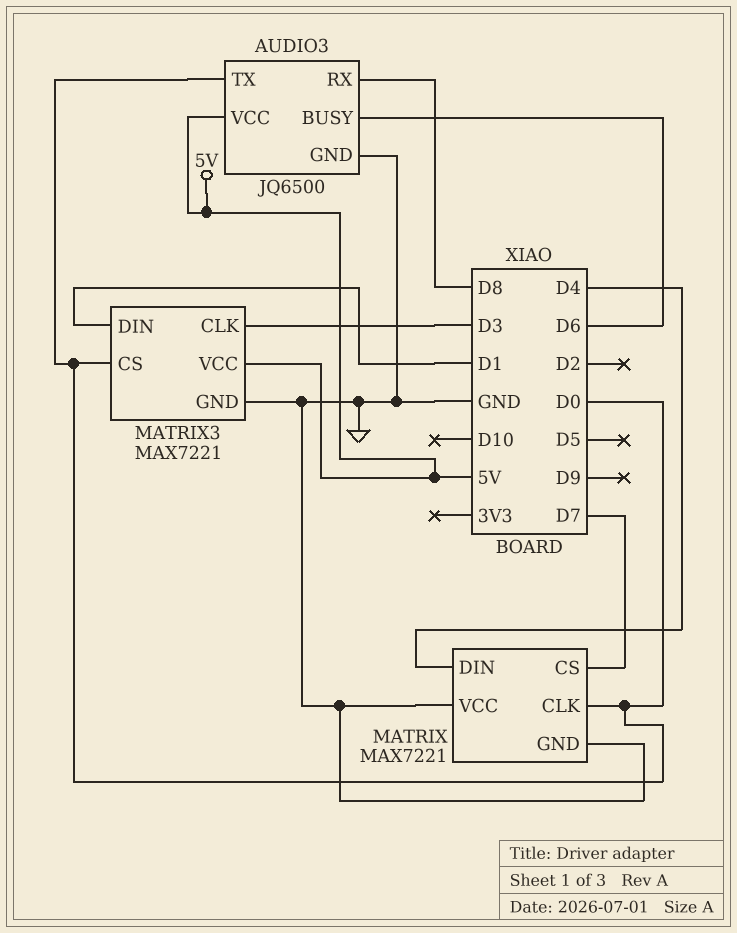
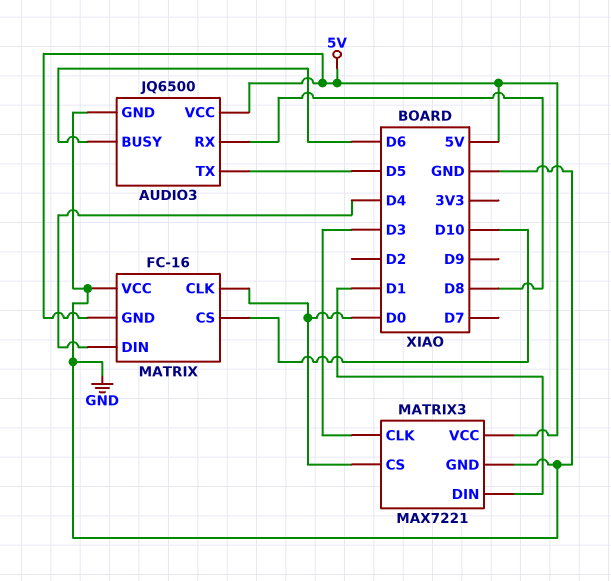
AUDIO3 pin TX: D0 -> D5
MATRIX: MAX7221 -> FC-16
MATRIX pin CS: D7 -> D10
MATRIX pin GND: GND -> 5V

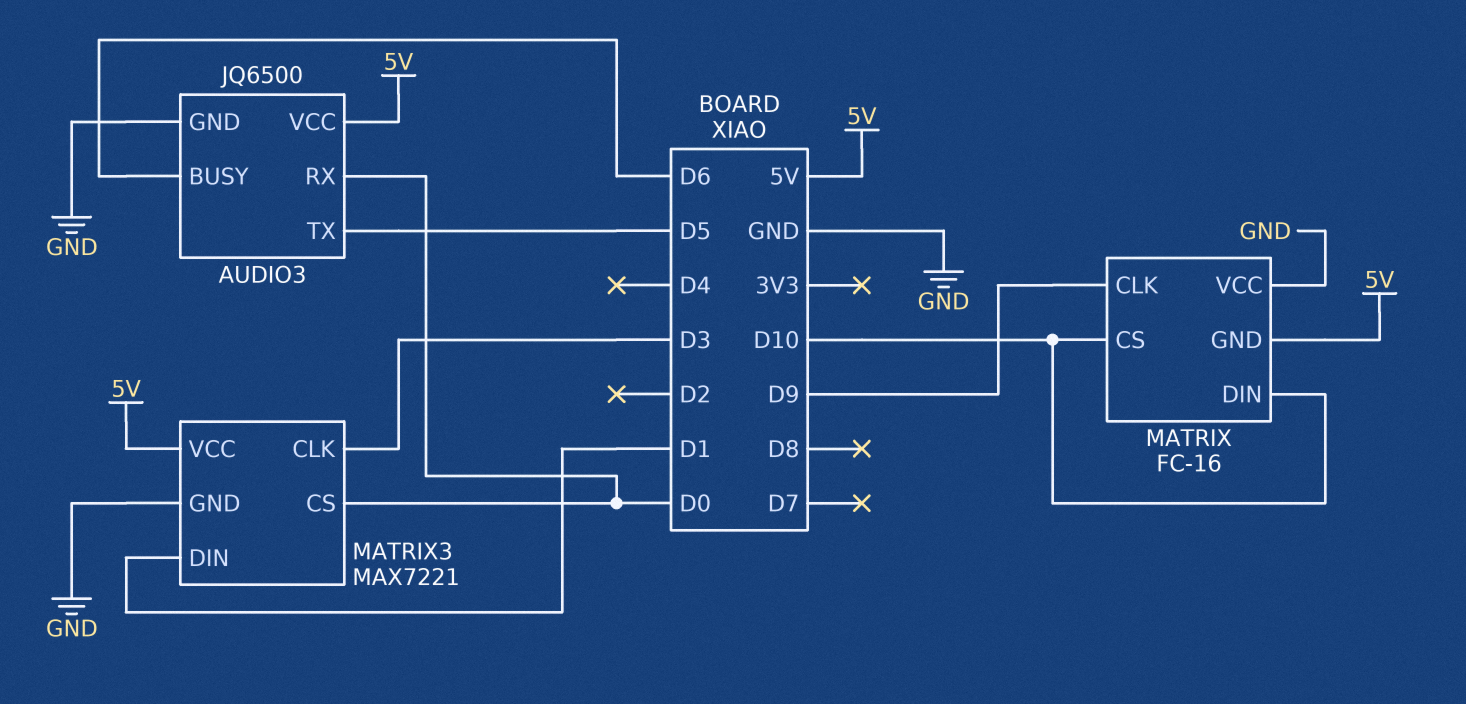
AUDIO3 pin RX: D8 -> D0
MATRIX pin CLK: D0 -> D9
MATRIX pin DIN: D4 -> D10

